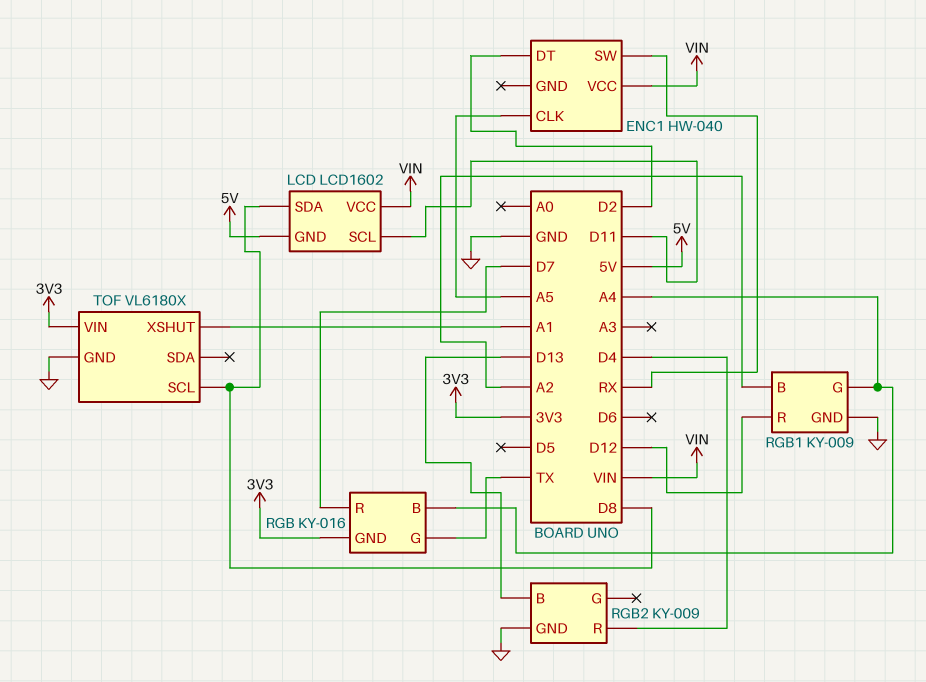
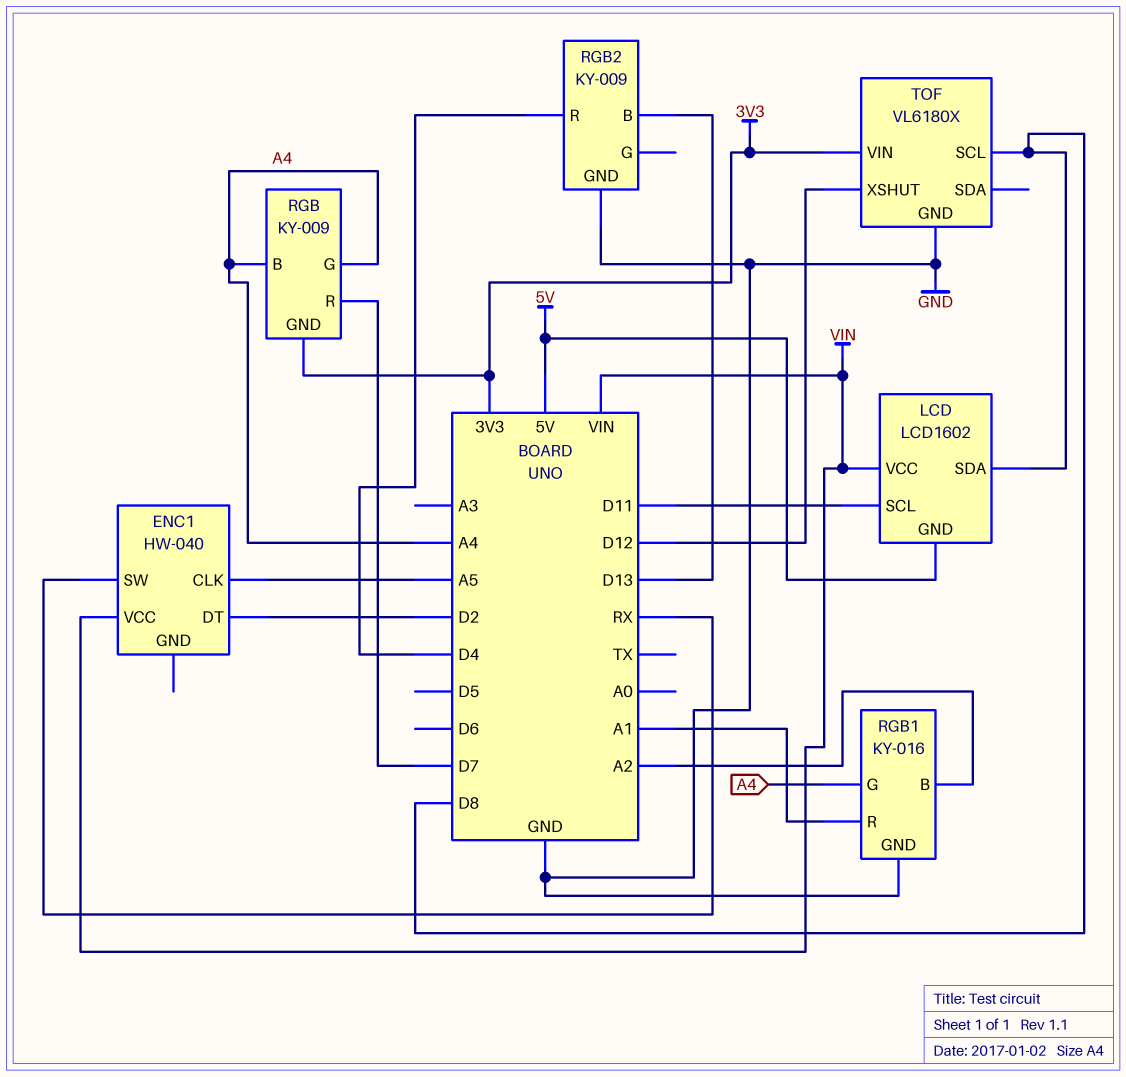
RGB: KY-016 -> KY-009
RGB pin G: TX -> A4
RGB1: KY-009 -> KY-016
RGB1 pin R: D12 -> A1
TOF pin XSHUT: A1 -> D12

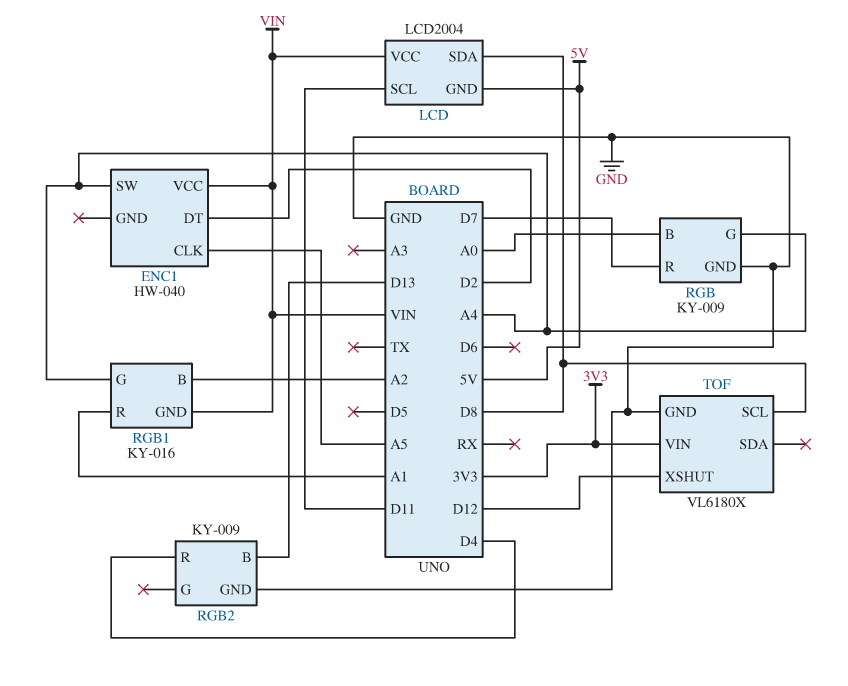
ENC1 pin SW: RX -> A4
LCD: LCD1602 -> LCD2004
RGB pin B: A4 -> A0
RGB pin GND: 3V3 -> GND
RGB1 pin GND: GND -> VIN

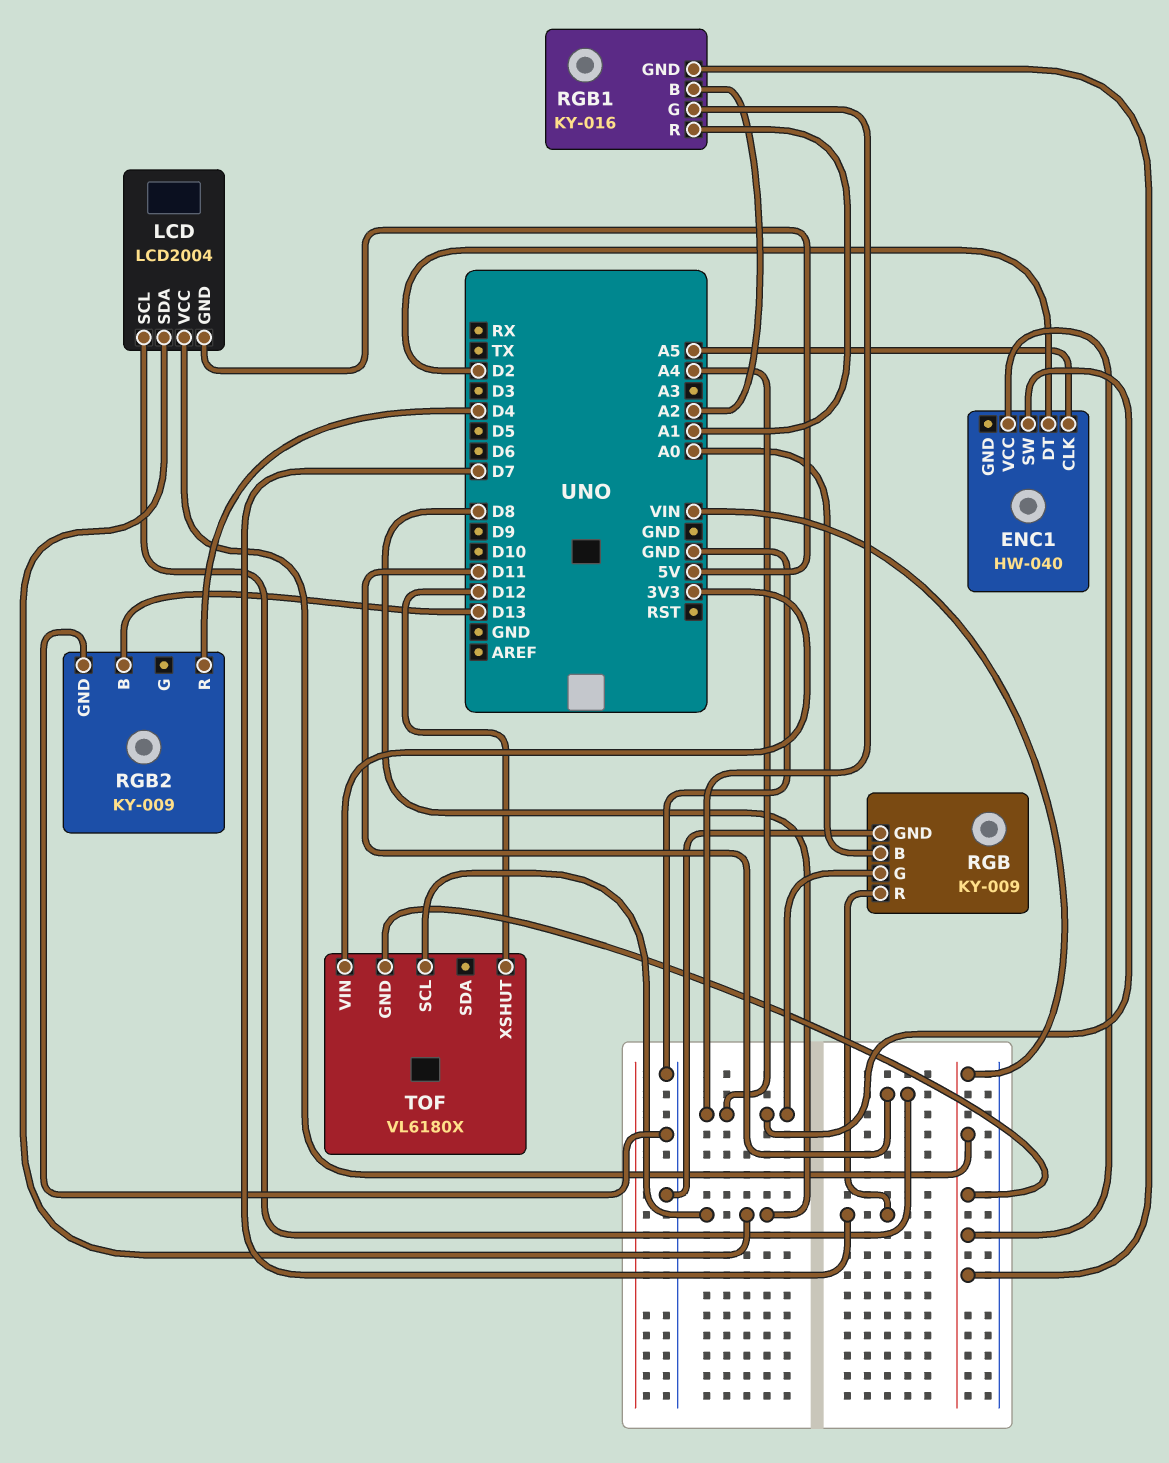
TOF pin GND: GND -> VIN

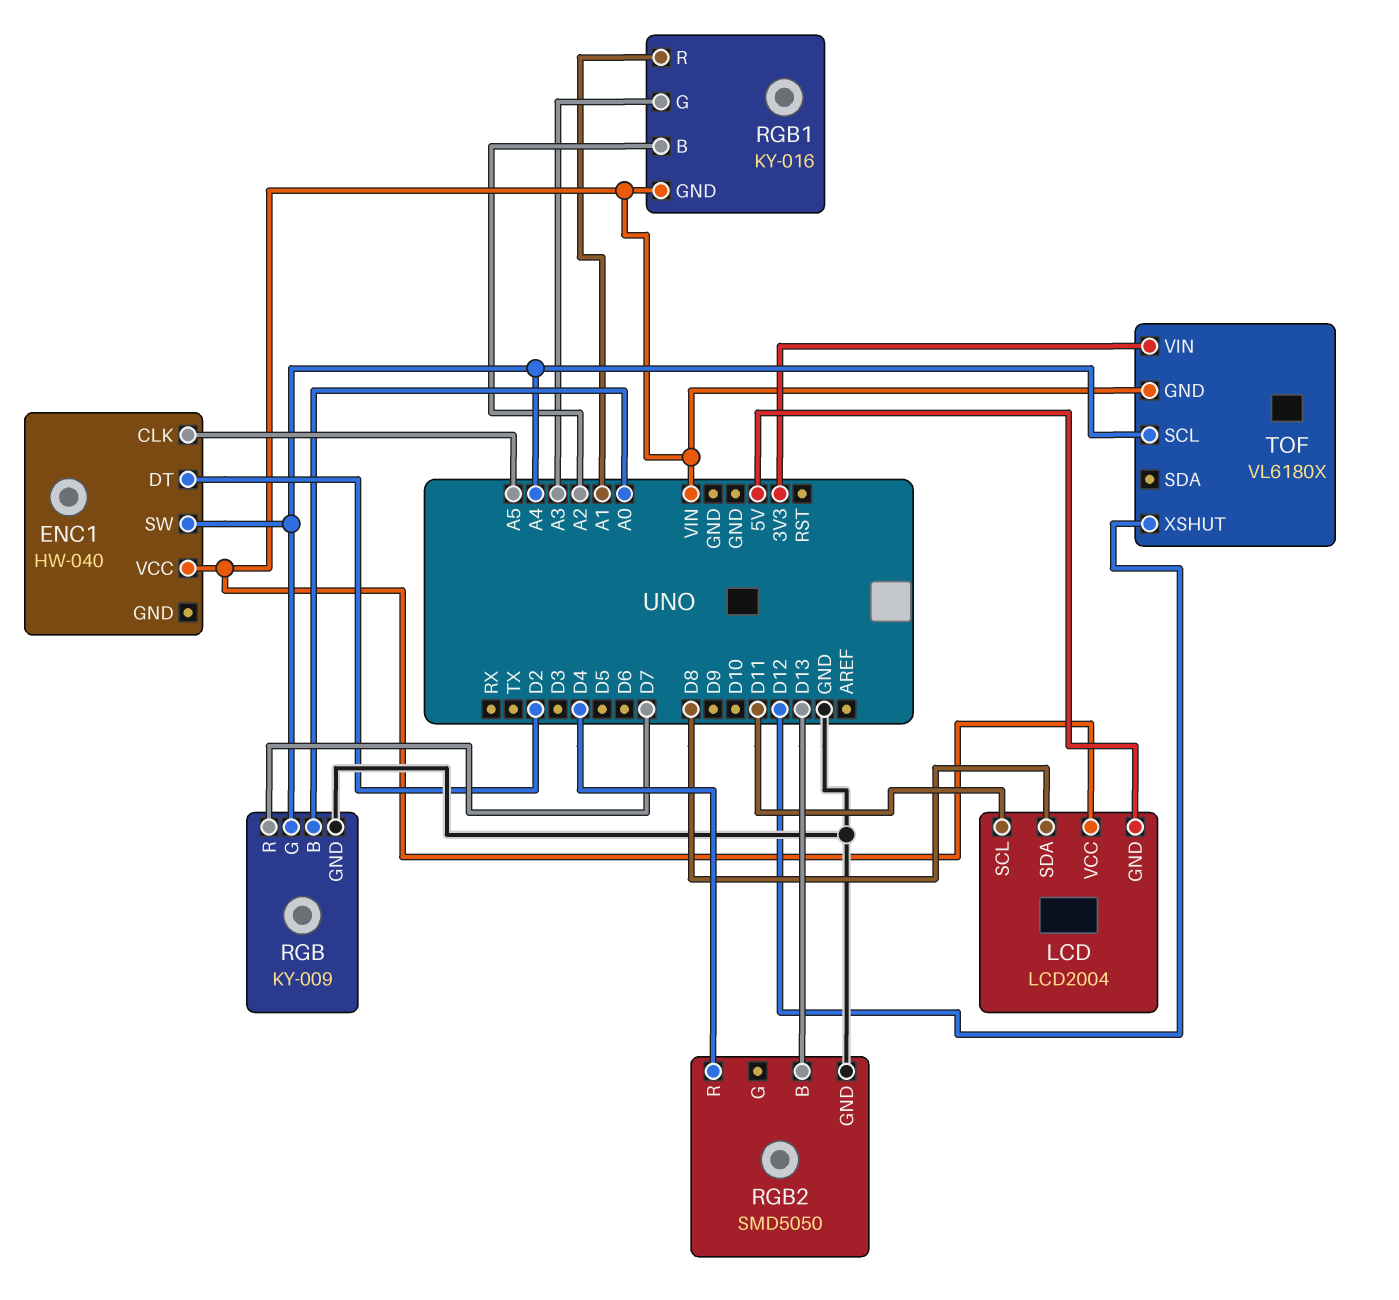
RGB1 pin G: A4 -> A3
RGB2: KY-009 -> SMD5050
TOF pin SCL: D8 -> A4

